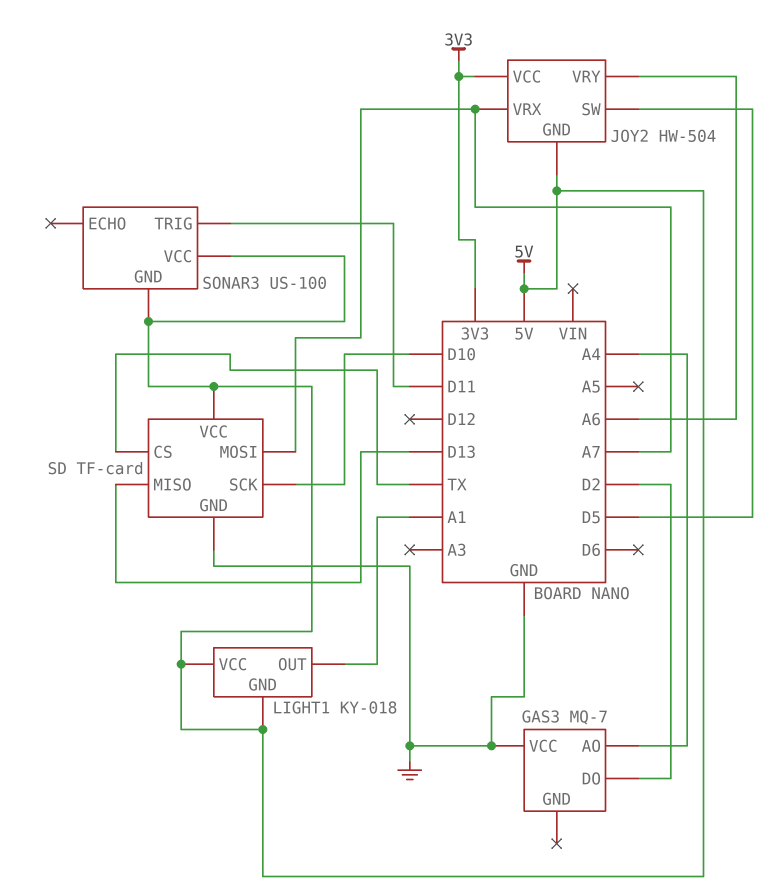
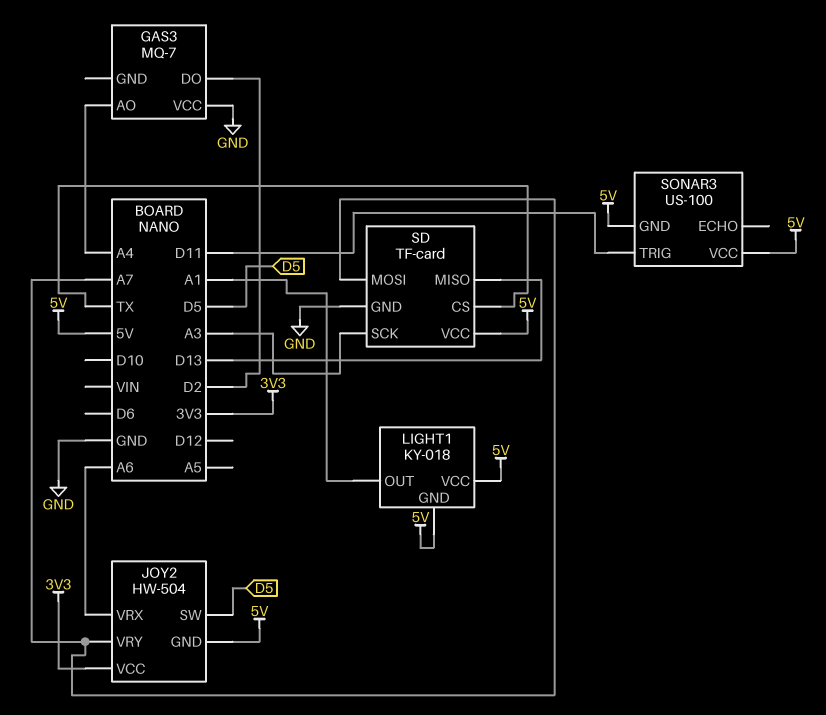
JOY2 pin VRX: A7 -> A6
JOY2 pin VRY: A6 -> A7
SD pin SCK: D10 -> A3

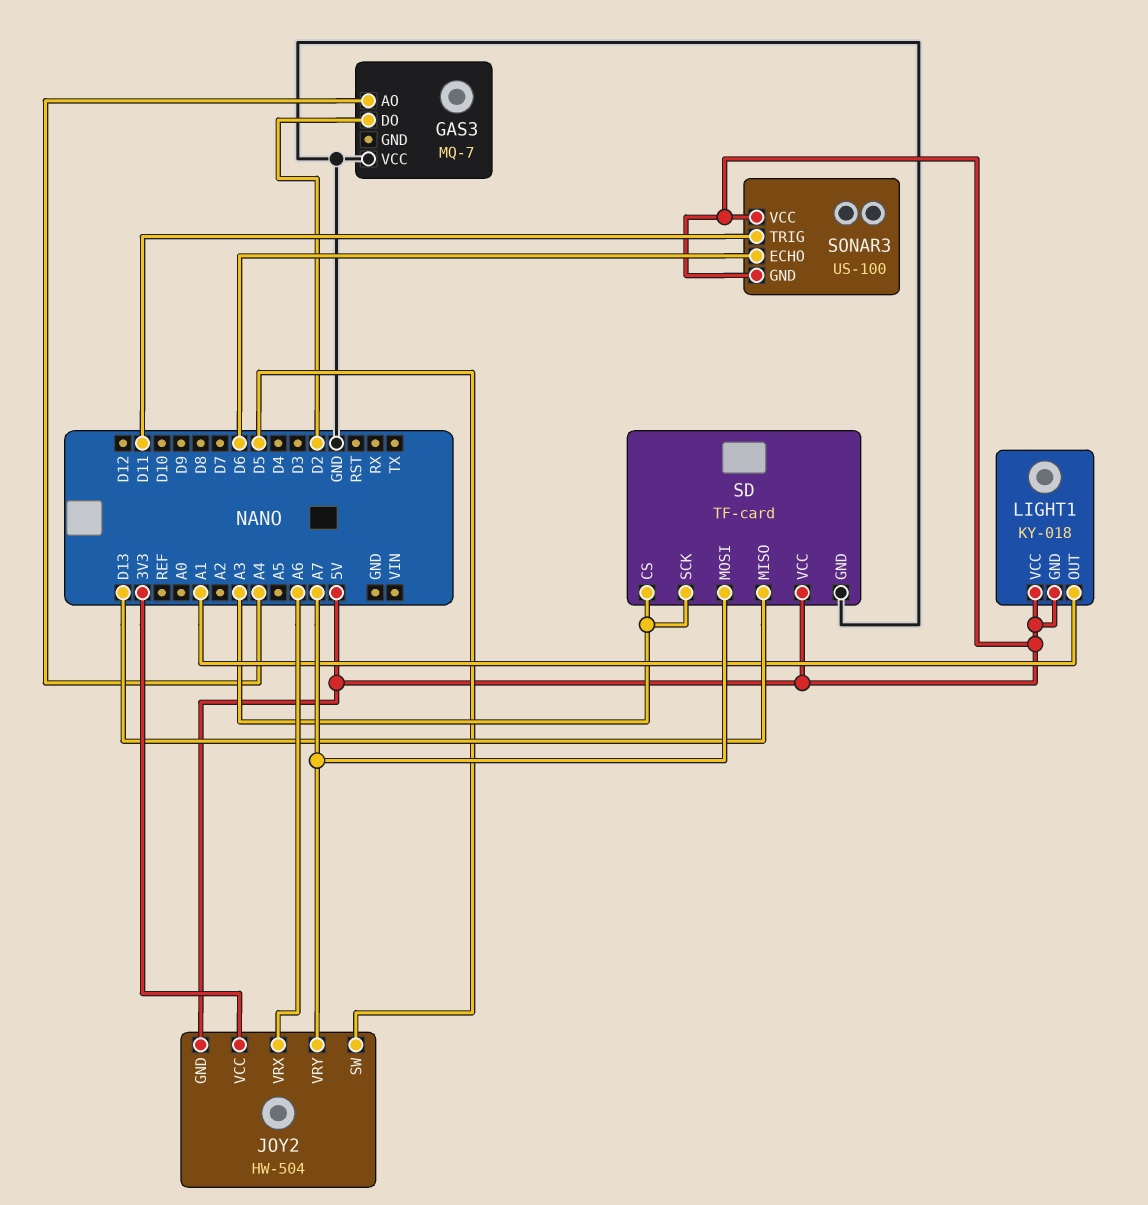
SD pin CS: TX -> A3
SONAR3 pin ECHO: none -> D6

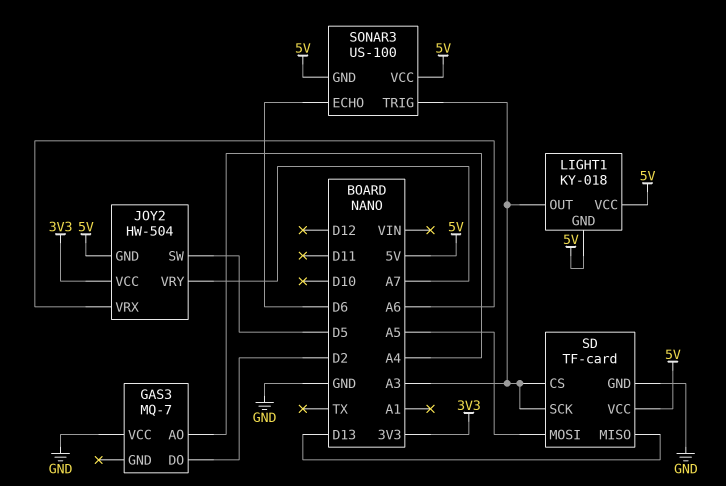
LIGHT1 pin OUT: A1 -> A3
SD pin MOSI: A7 -> A5
SONAR3 pin TRIG: D11 -> A3

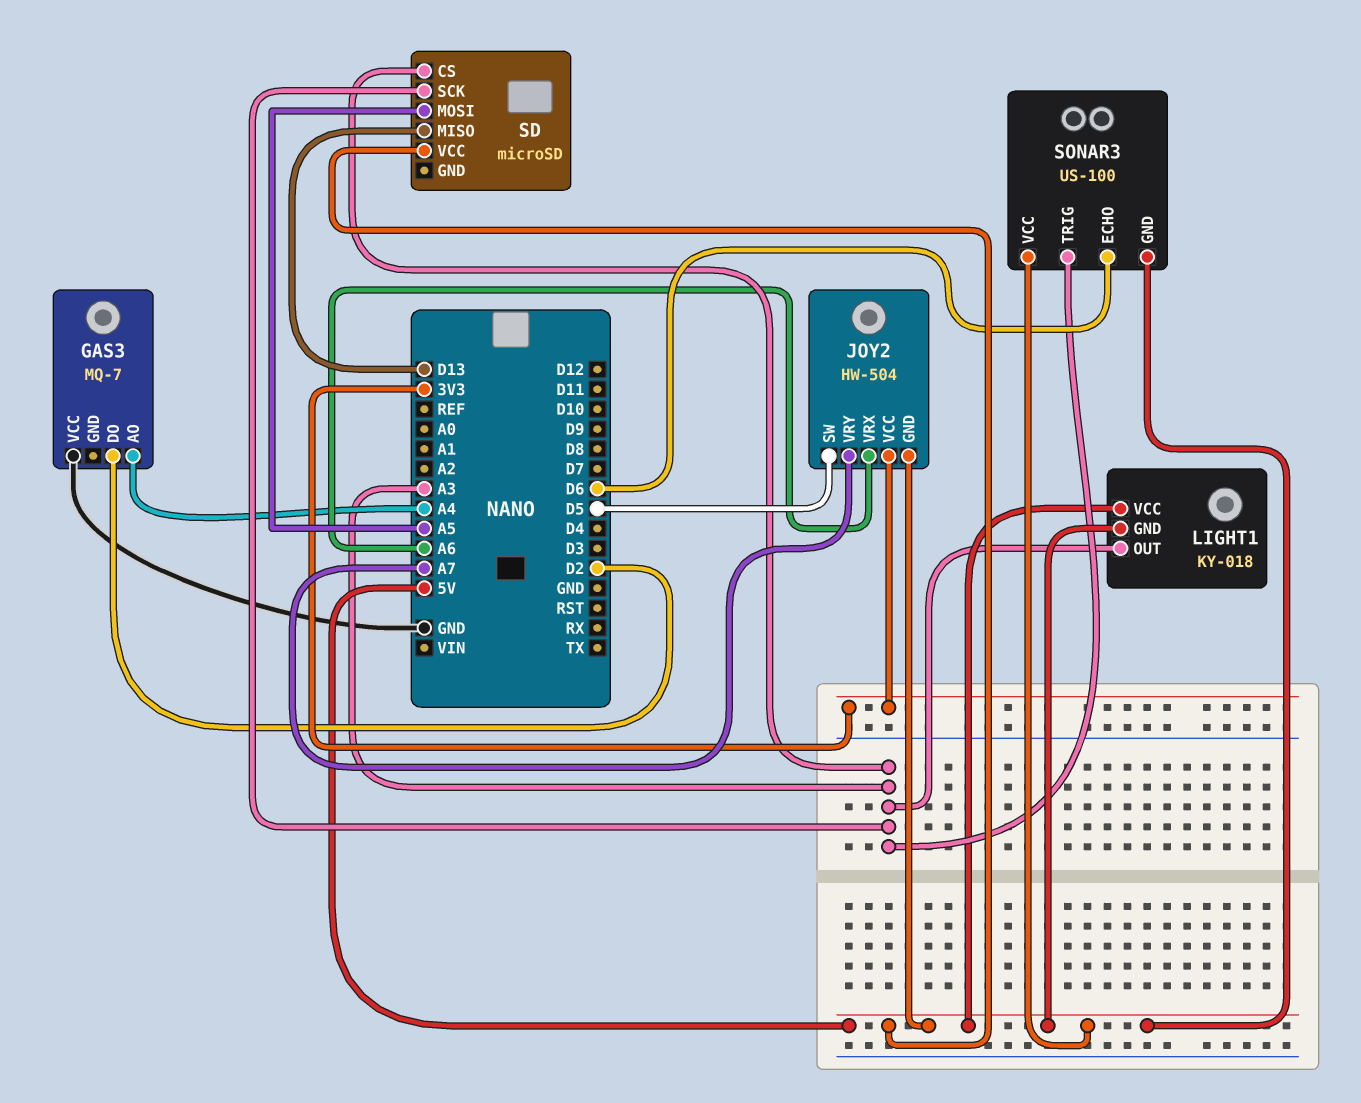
SD: TF-card -> microSD
SD pin GND: GND -> none

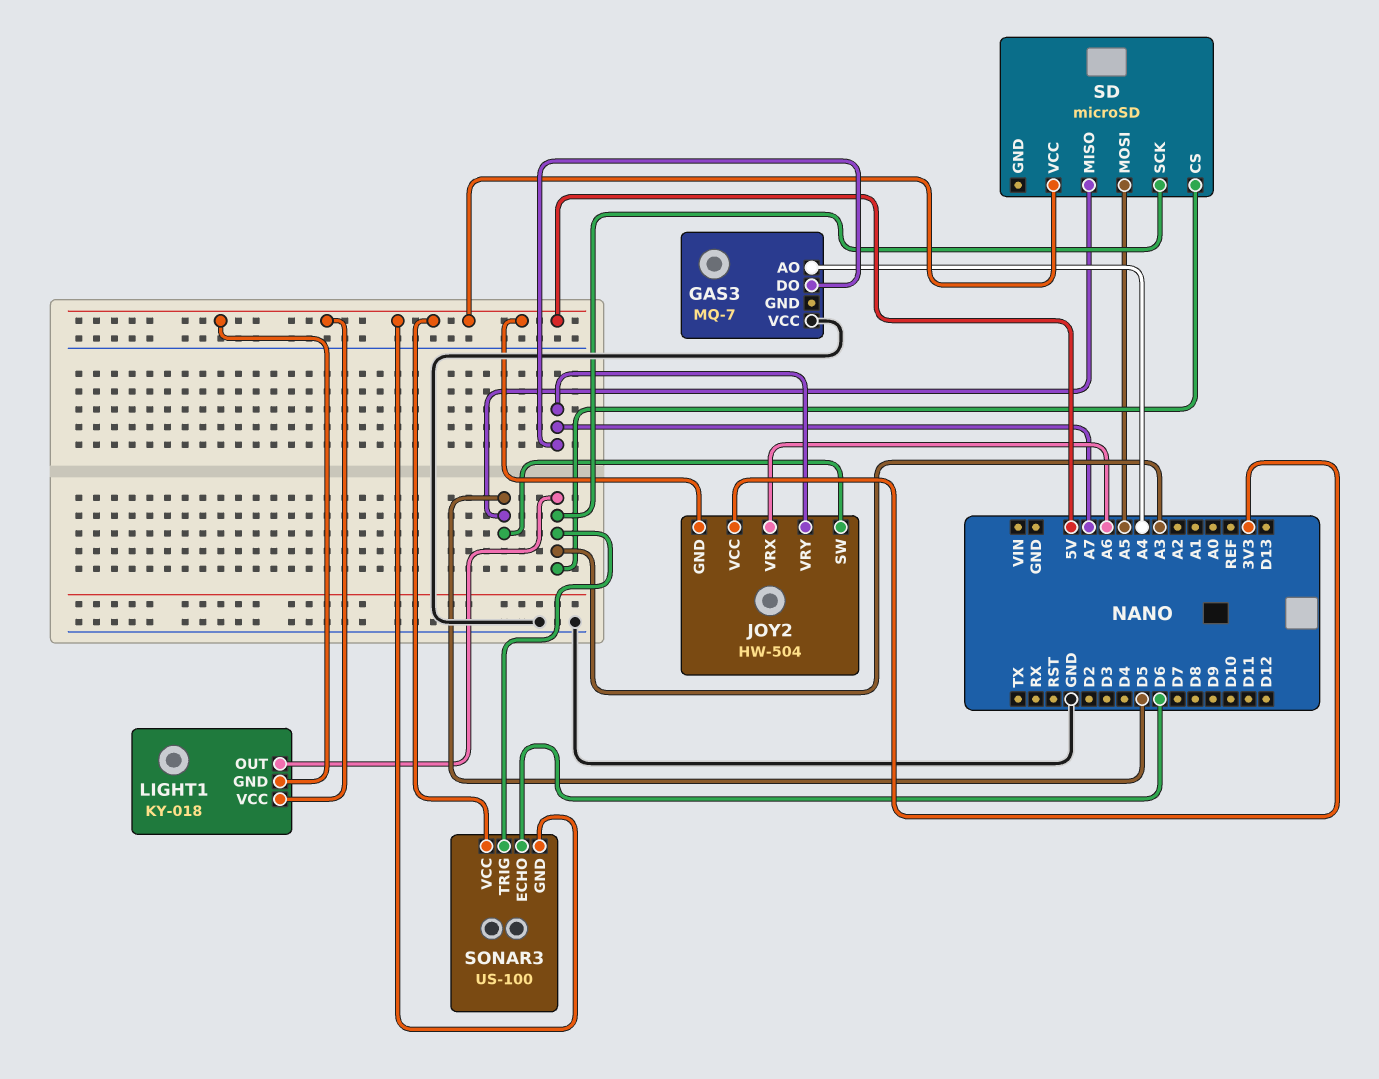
GAS3 pin DO: D2 -> A7
SD pin MISO: D13 -> D5

